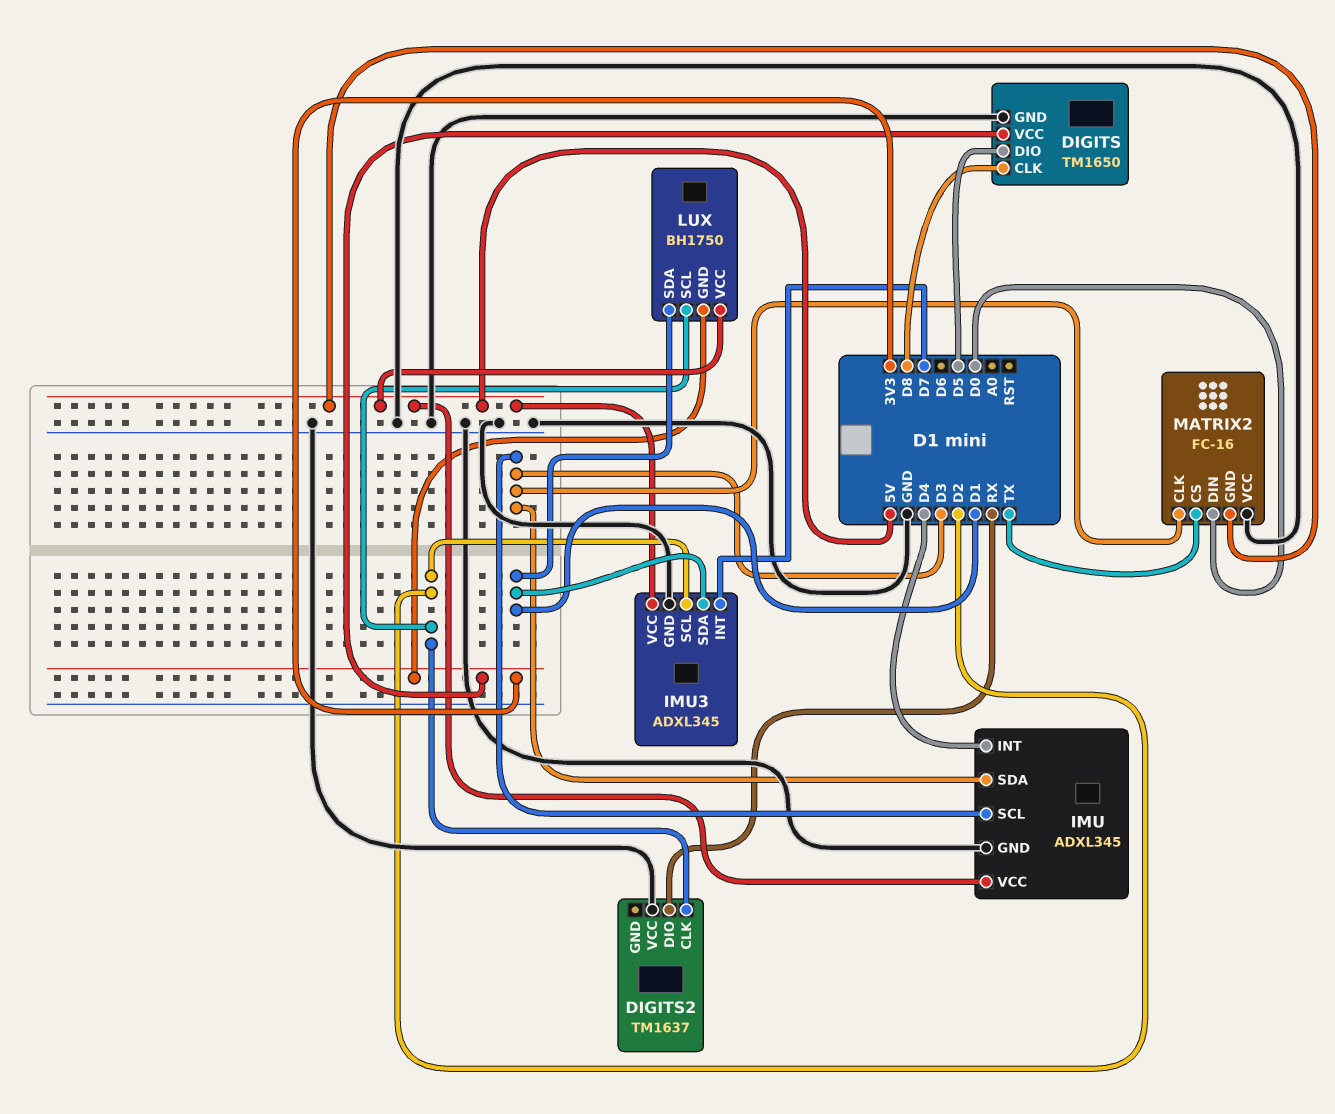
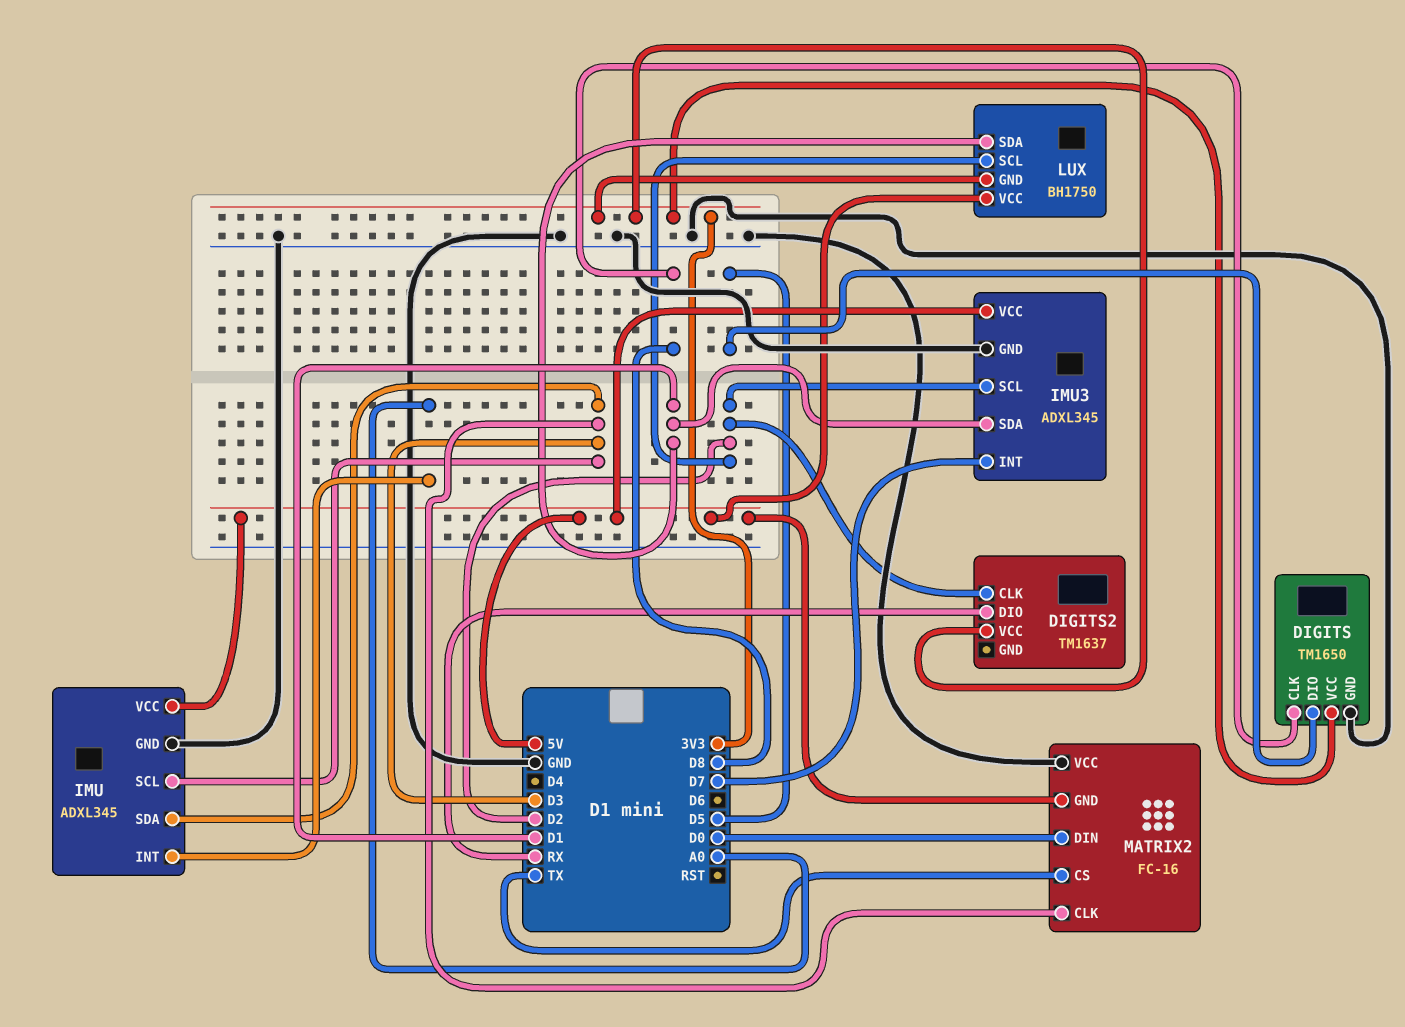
DIGITS2 pin VCC: GND -> 3V3
IMU pin INT: D4 -> A0

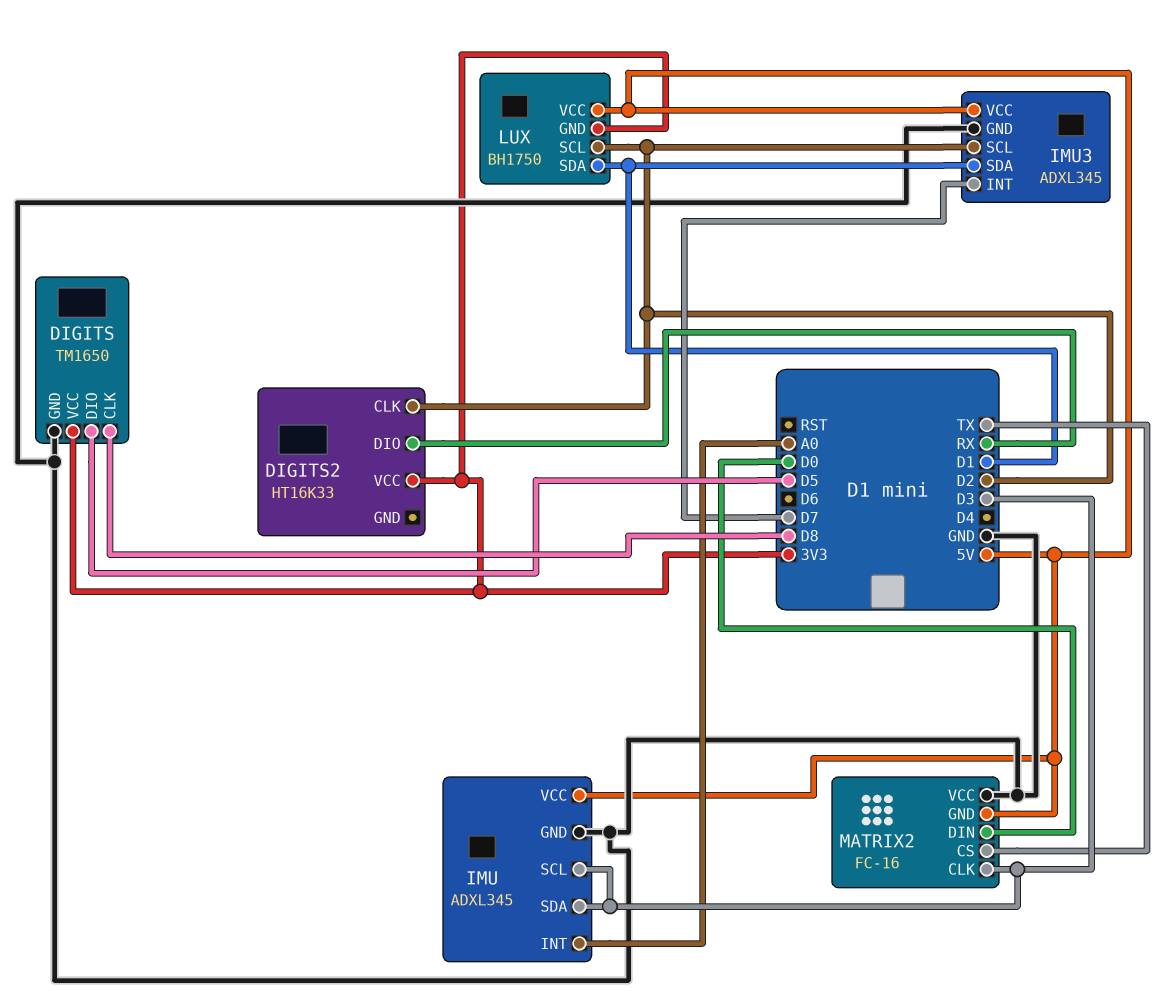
DIGITS2: TM1637 -> HT16K33

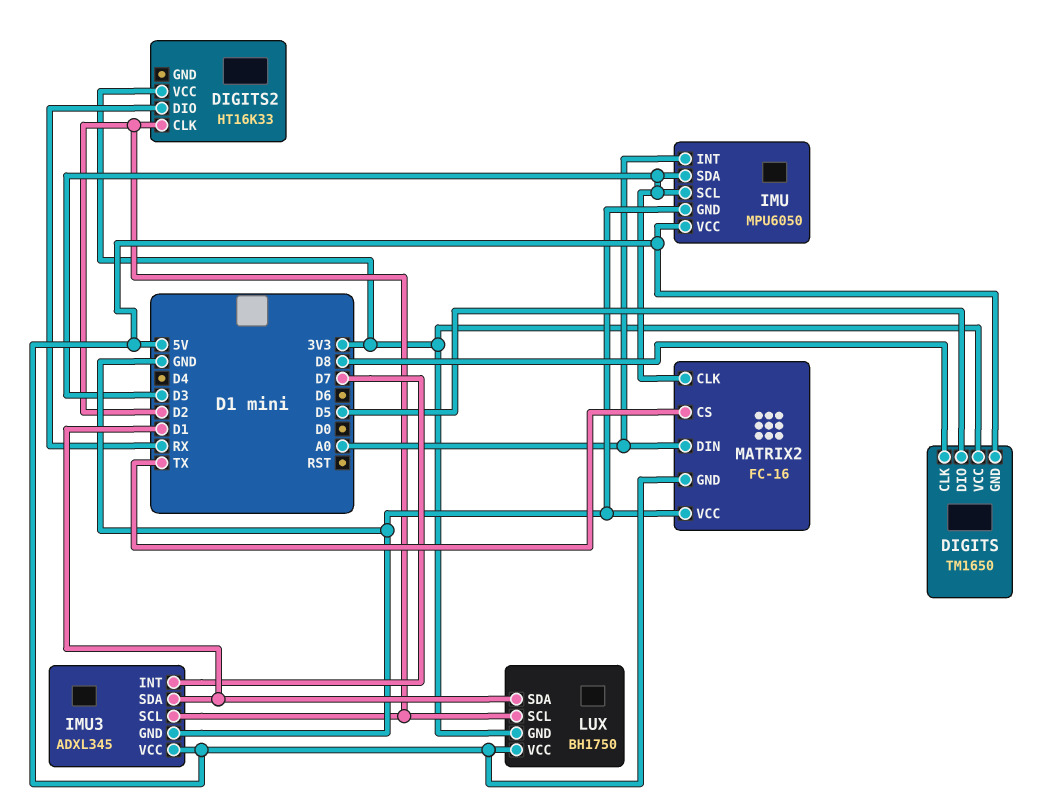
DIGITS pin GND: GND -> 5V
IMU: ADXL345 -> MPU6050
MATRIX2 pin DIN: D0 -> A0

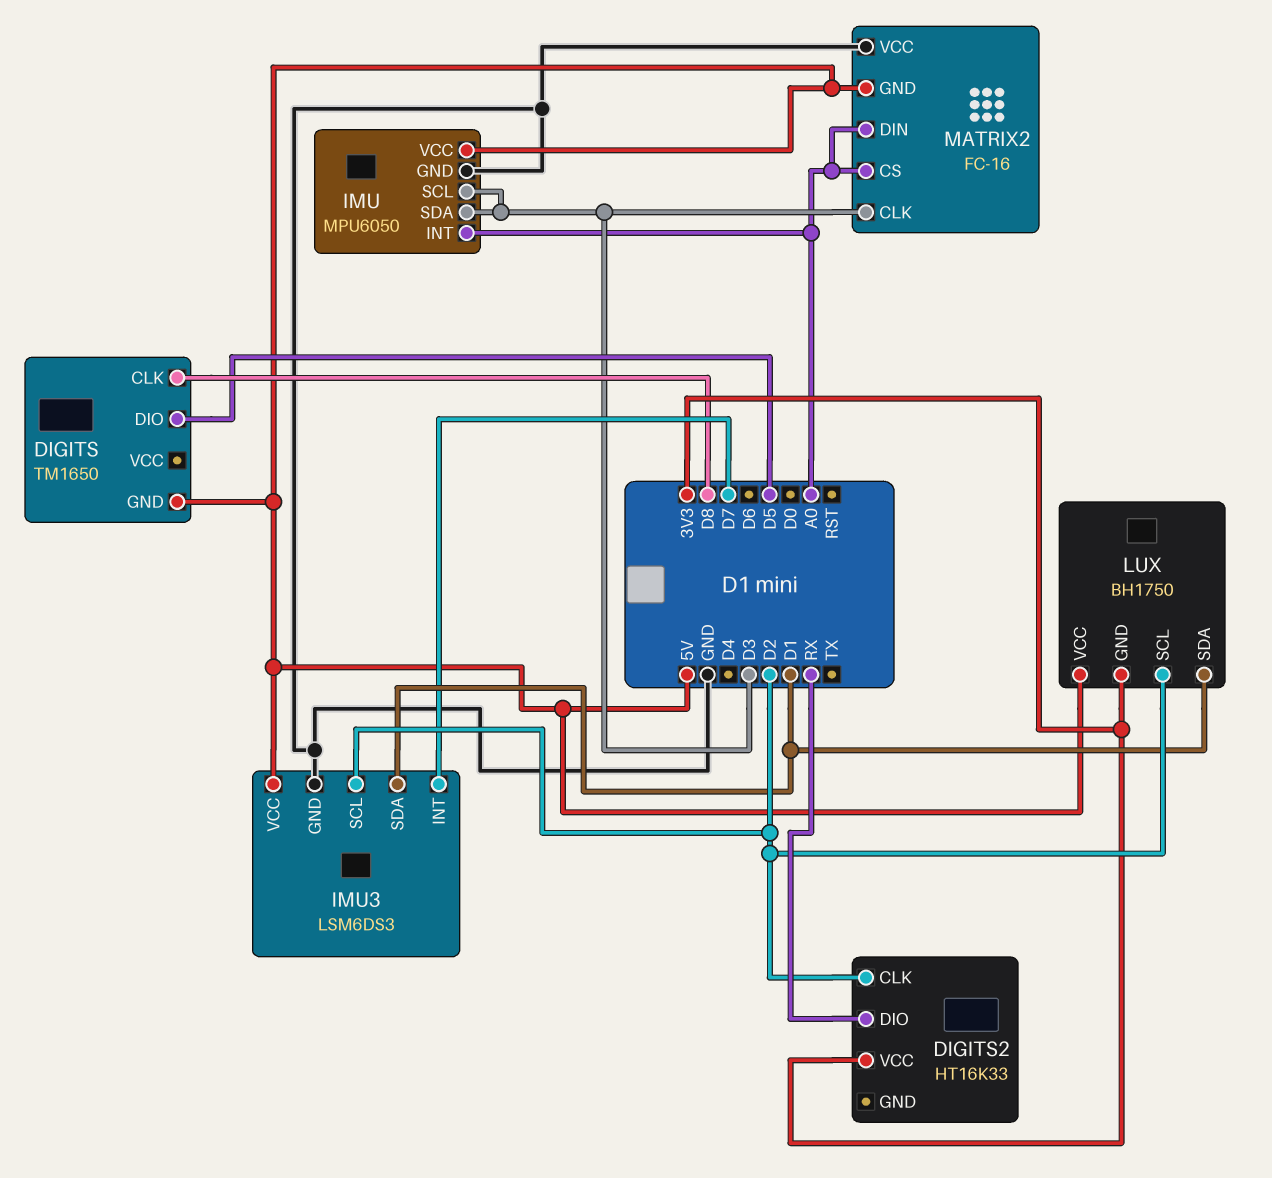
DIGITS pin VCC: 3V3 -> none
IMU3: ADXL345 -> LSM6DS3
MATRIX2 pin CS: TX -> A0

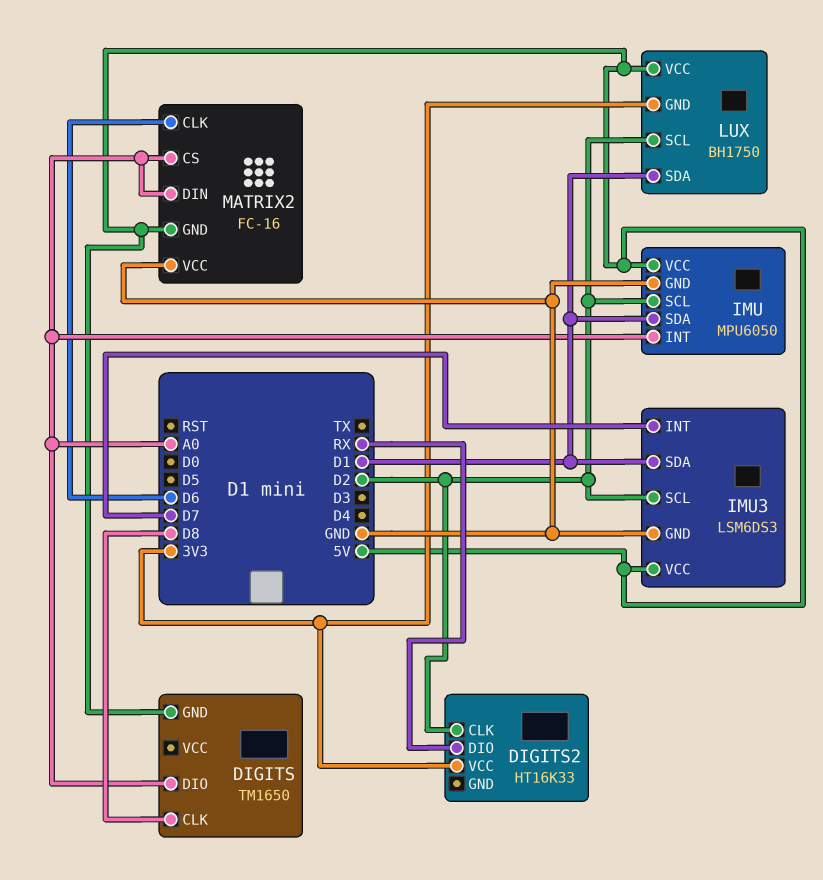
DIGITS pin DIO: D5 -> A0
IMU pin SCL: D3 -> D2
IMU pin SDA: D3 -> D1
MATRIX2 pin CLK: D3 -> D6

